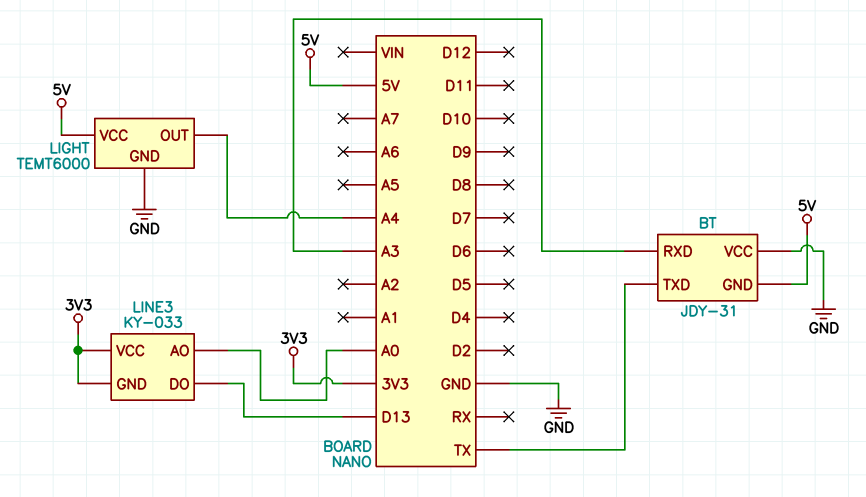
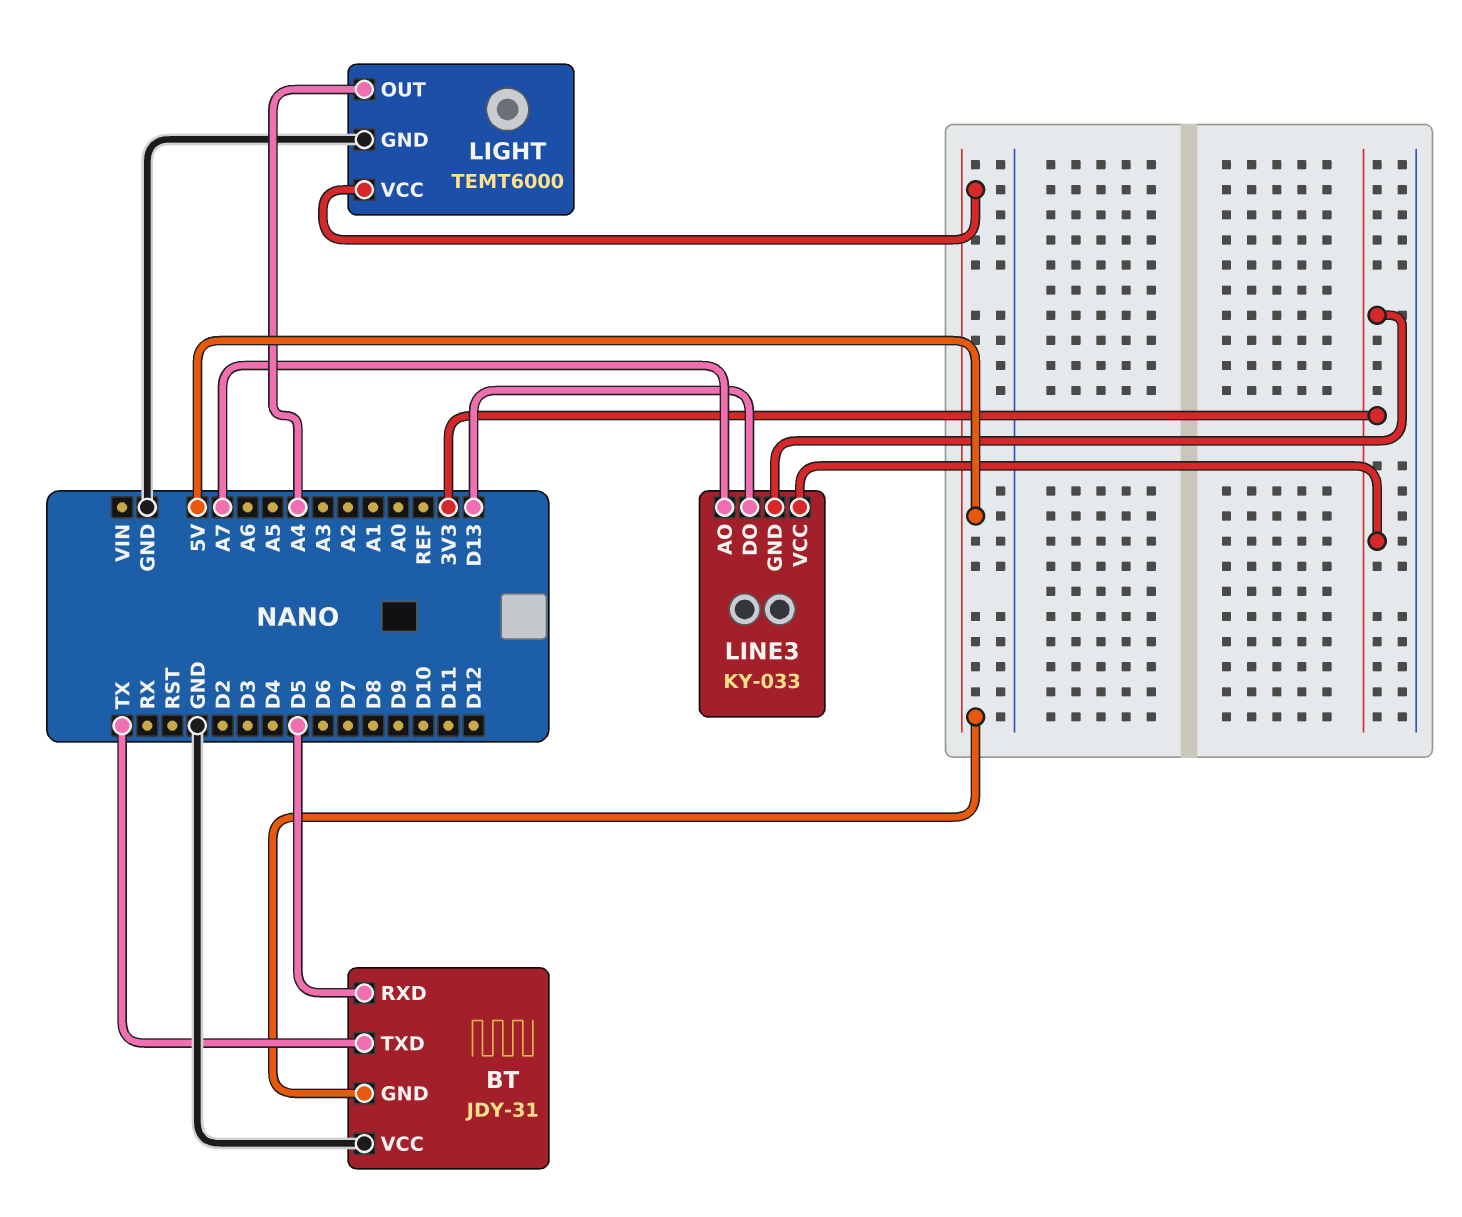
BT pin RXD: A3 -> D5
LINE3 pin AO: A0 -> A7

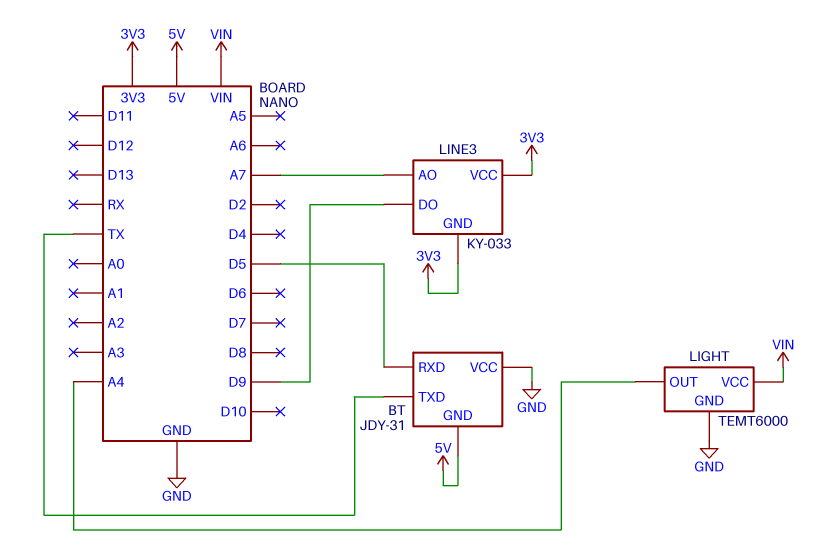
LIGHT pin VCC: 5V -> VIN
LINE3 pin DO: D13 -> D9

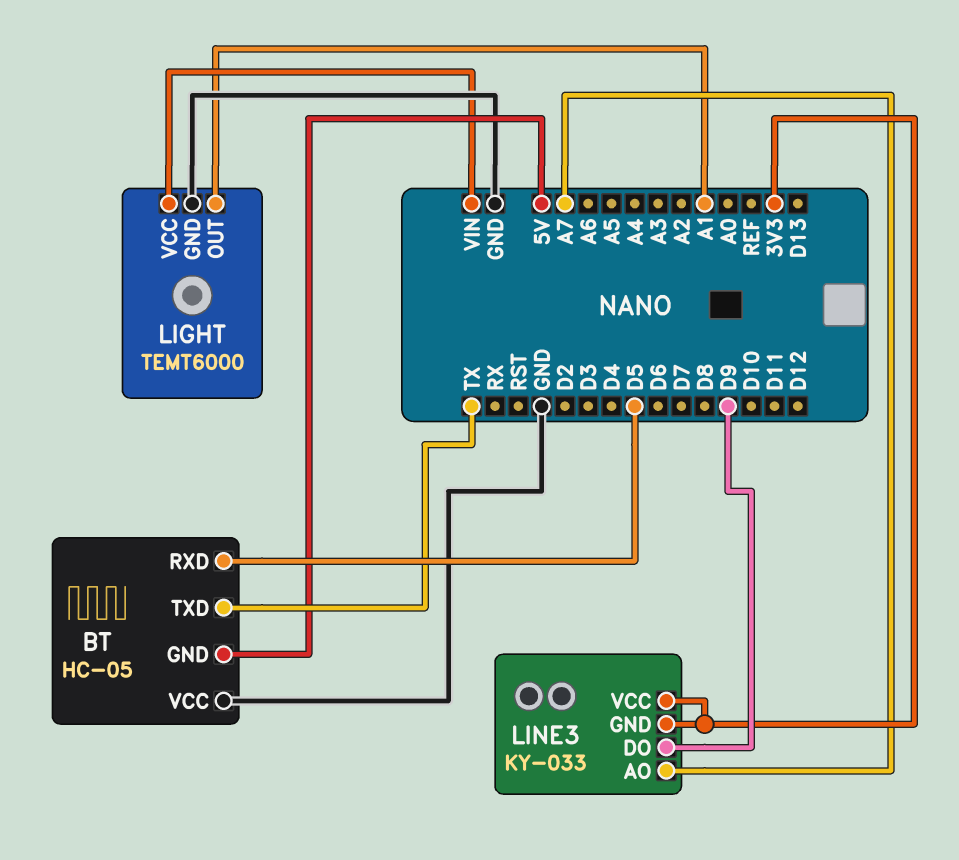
BT: JDY-31 -> HC-05
LIGHT pin OUT: A4 -> A1

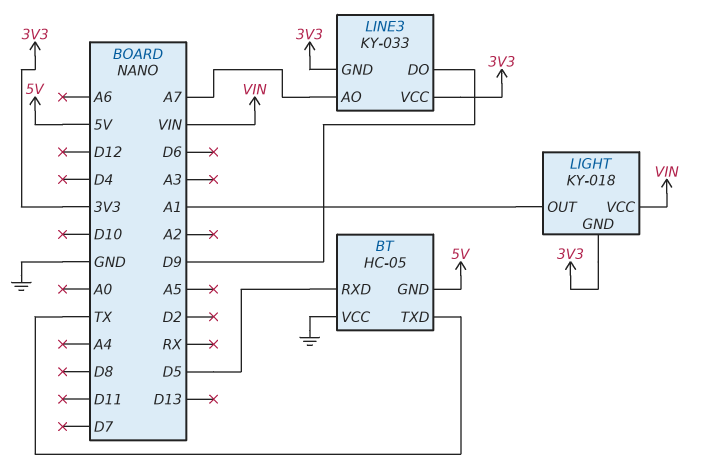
LIGHT: TEMT6000 -> KY-018
LIGHT pin GND: GND -> 3V3

